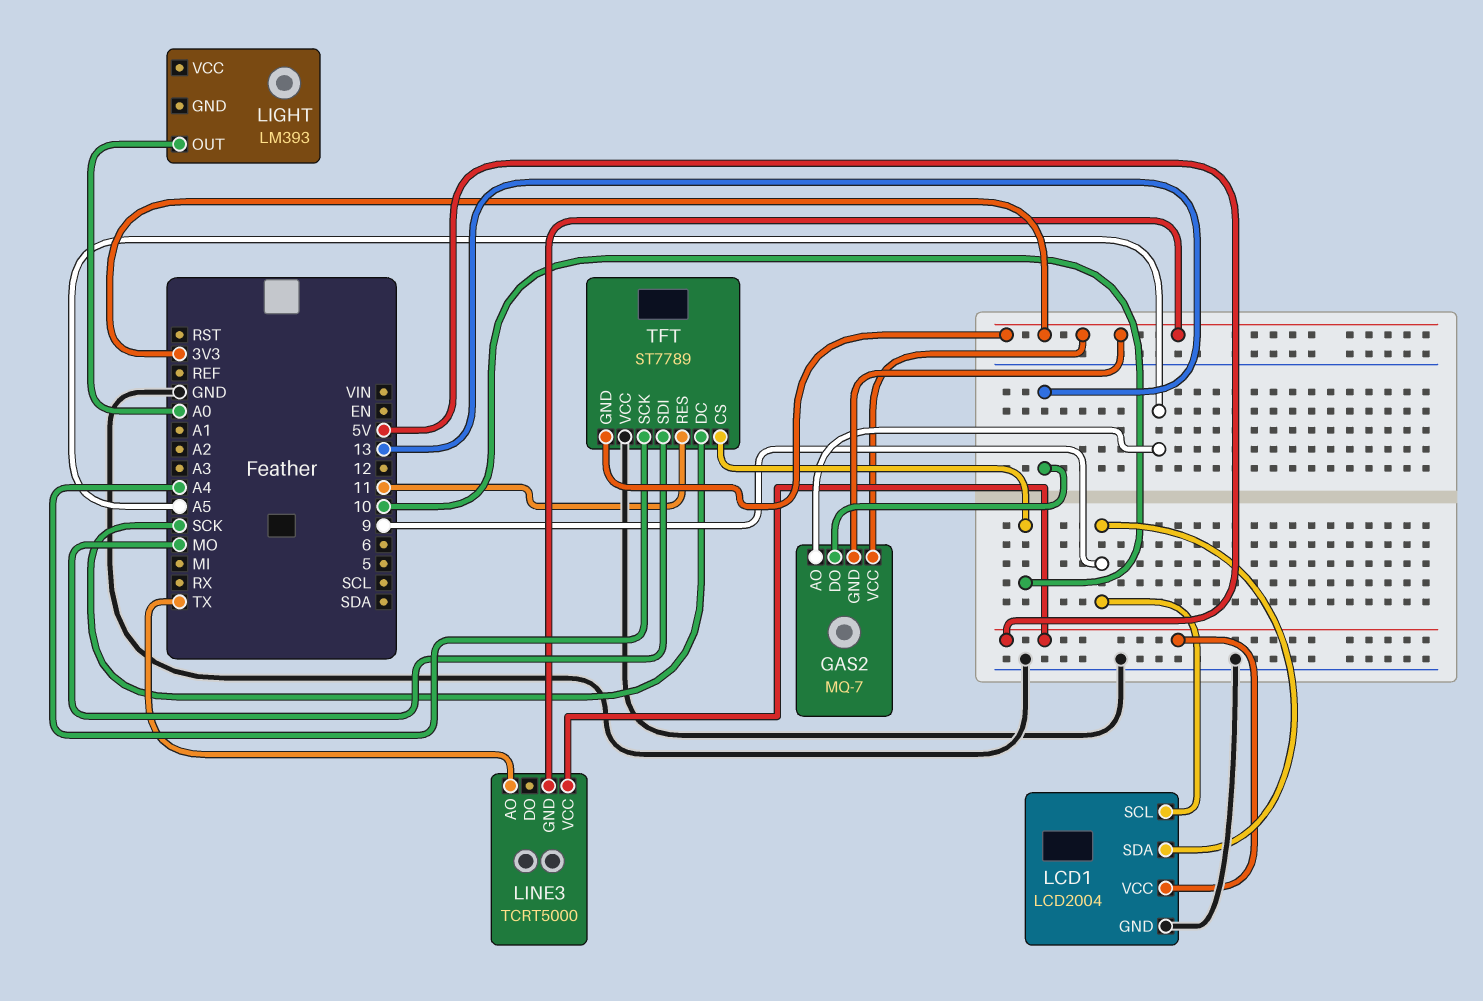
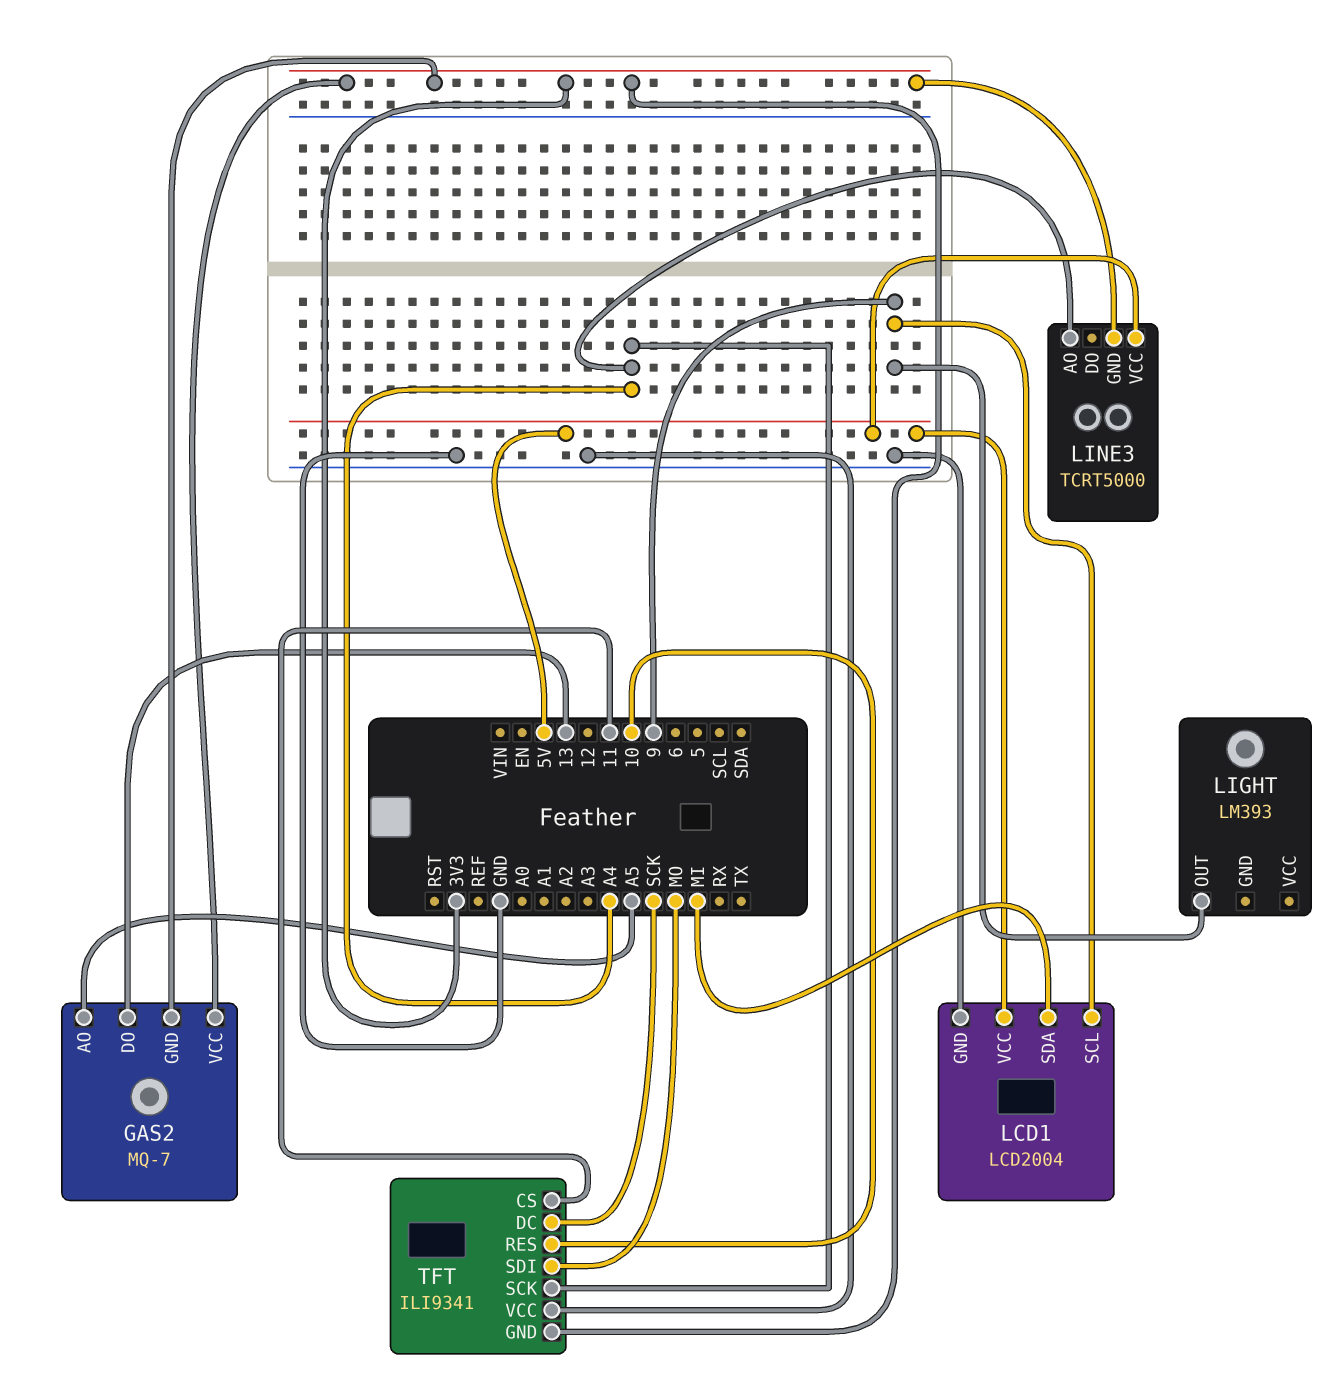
LCD1 pin SDA: 9 -> MI
LIGHT pin OUT: A0 -> 9
LINE3 pin AO: TX -> A4
TFT: ST7789 -> ILI9341
TFT pin CS: 10 -> 11
TFT pin RES: 11 -> 10

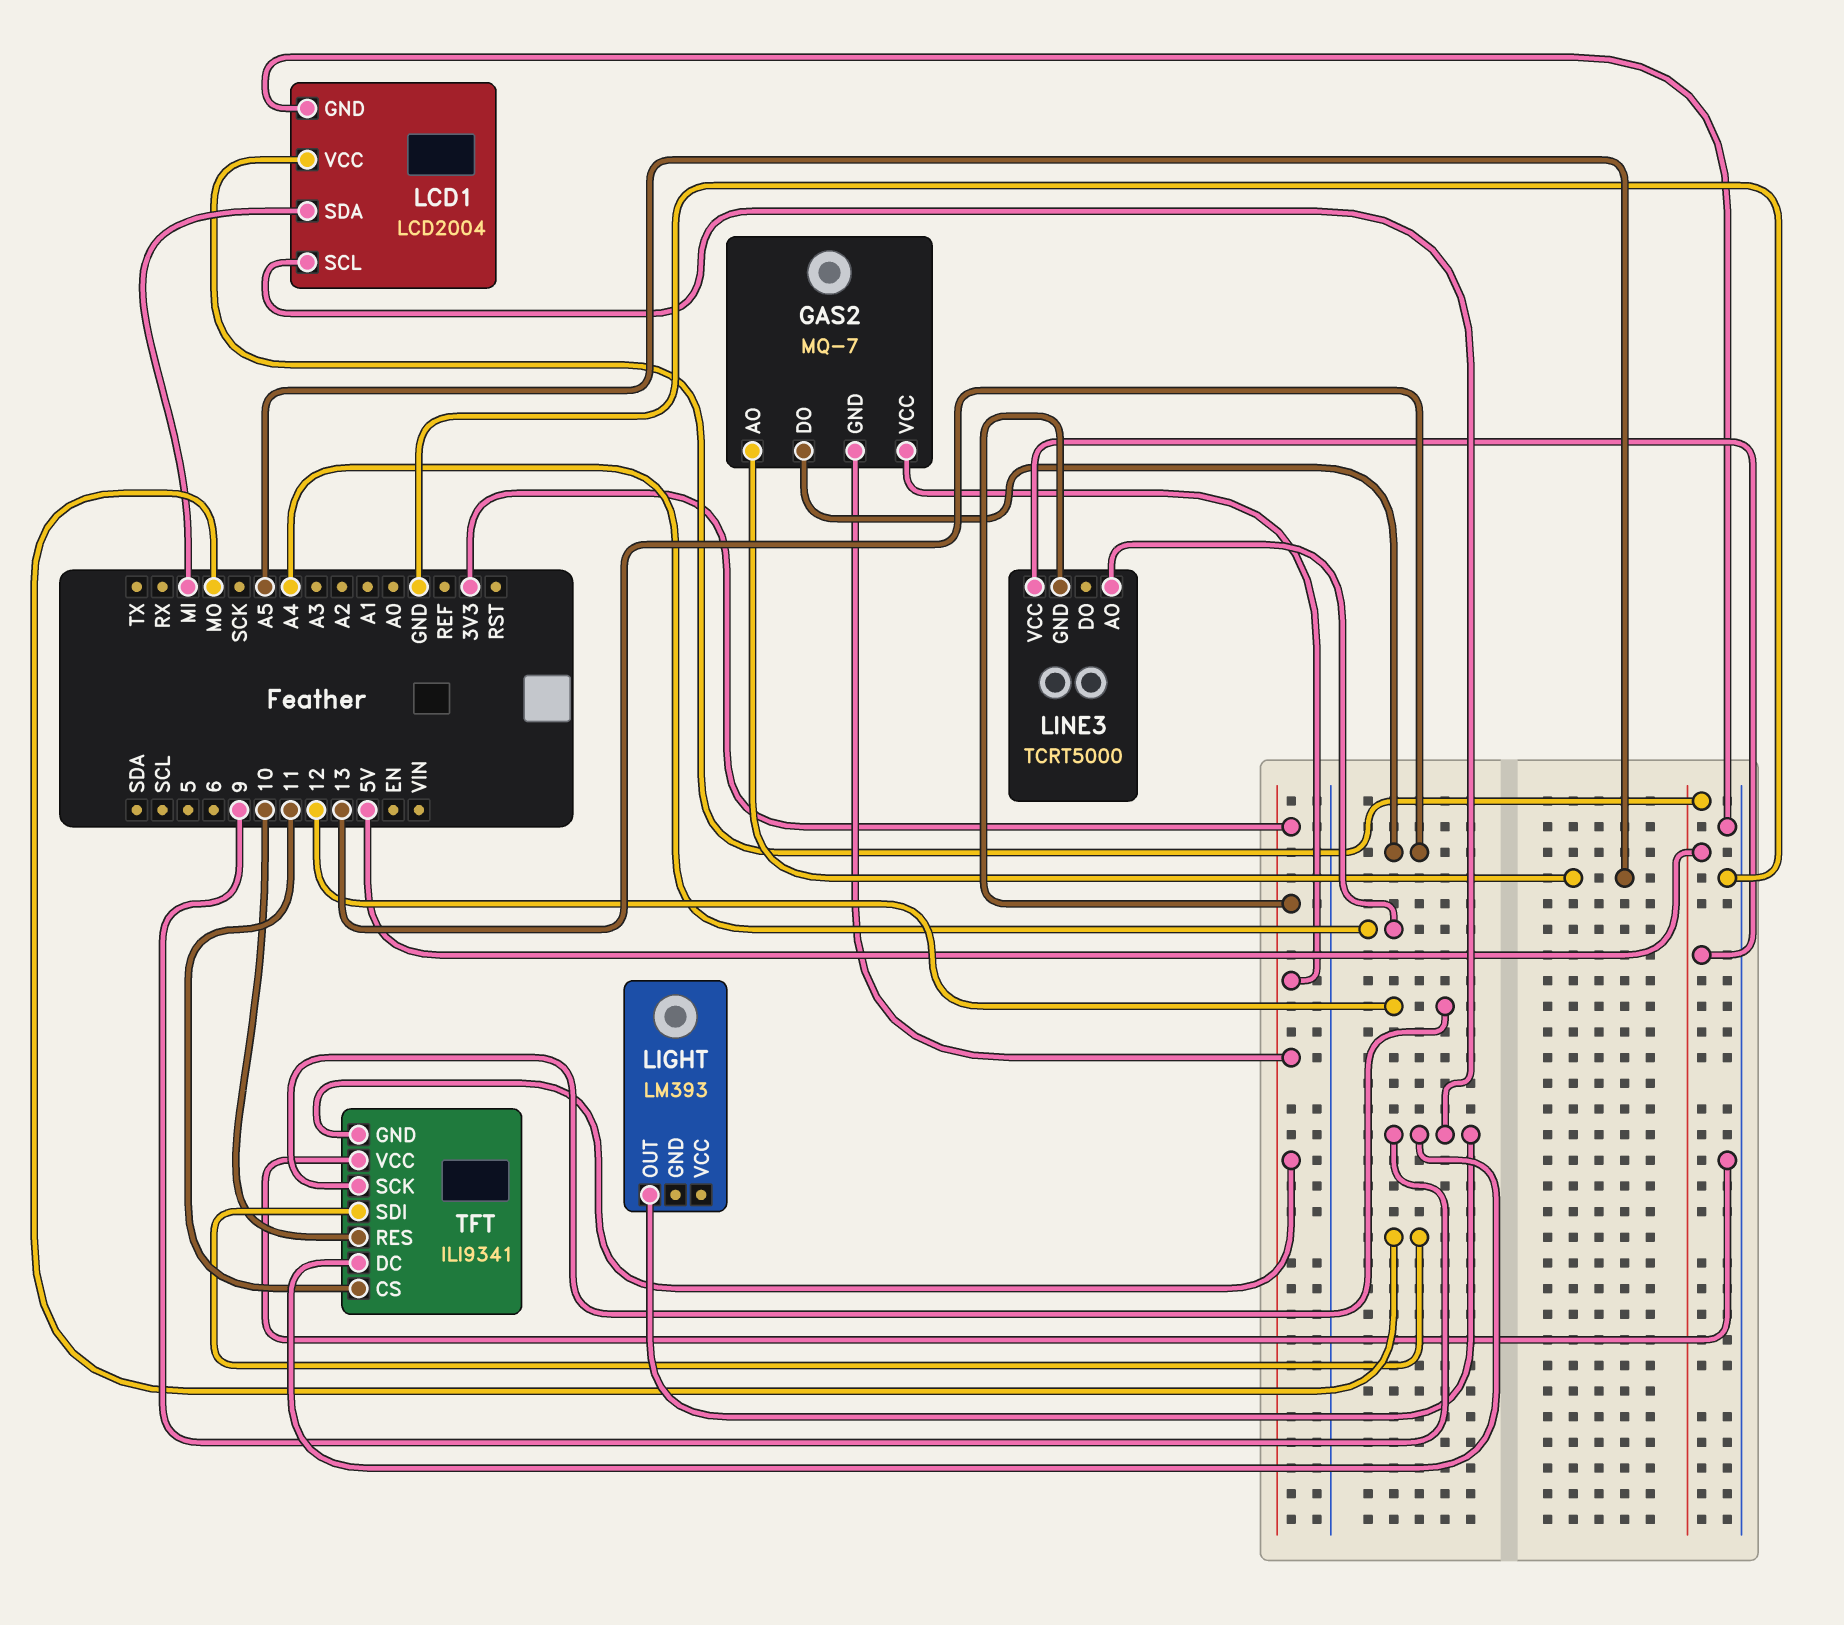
TFT pin DC: SCK -> 9
TFT pin SCK: A4 -> 12

